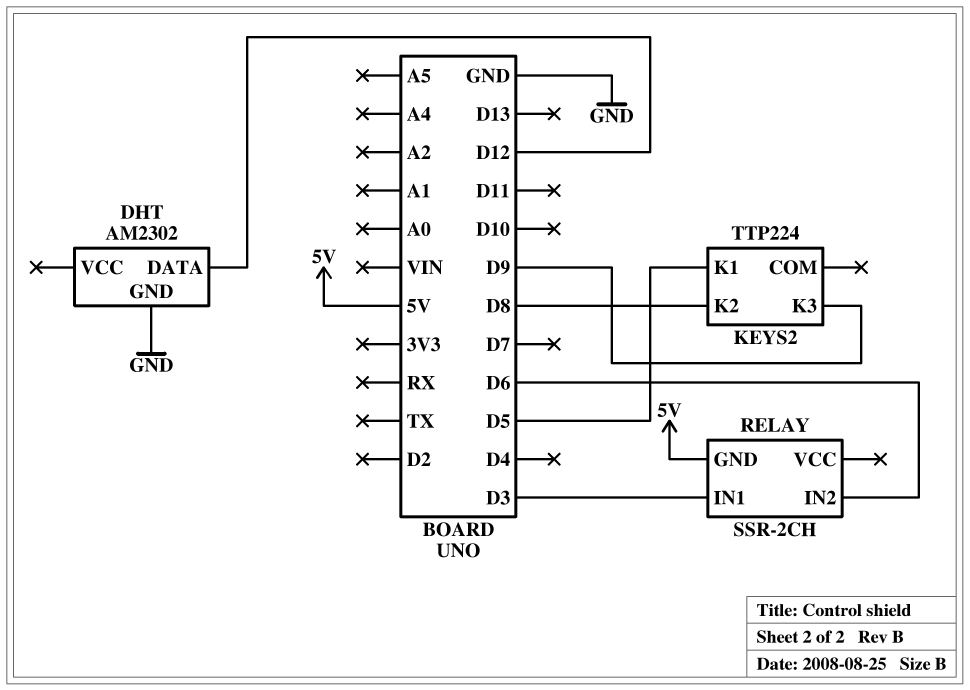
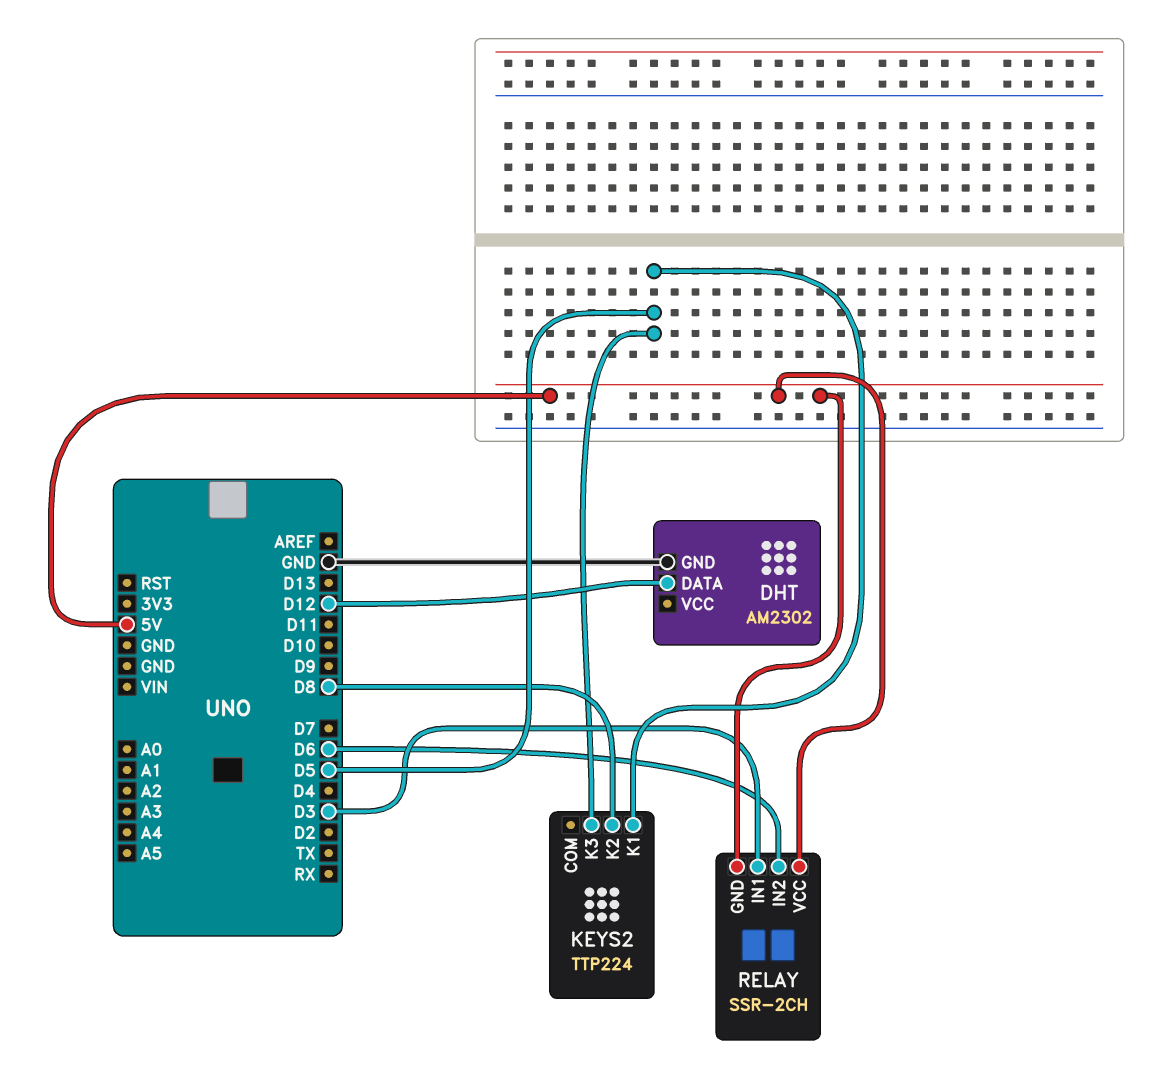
KEYS2 pin K3: D9 -> D5
RELAY pin VCC: none -> 5V

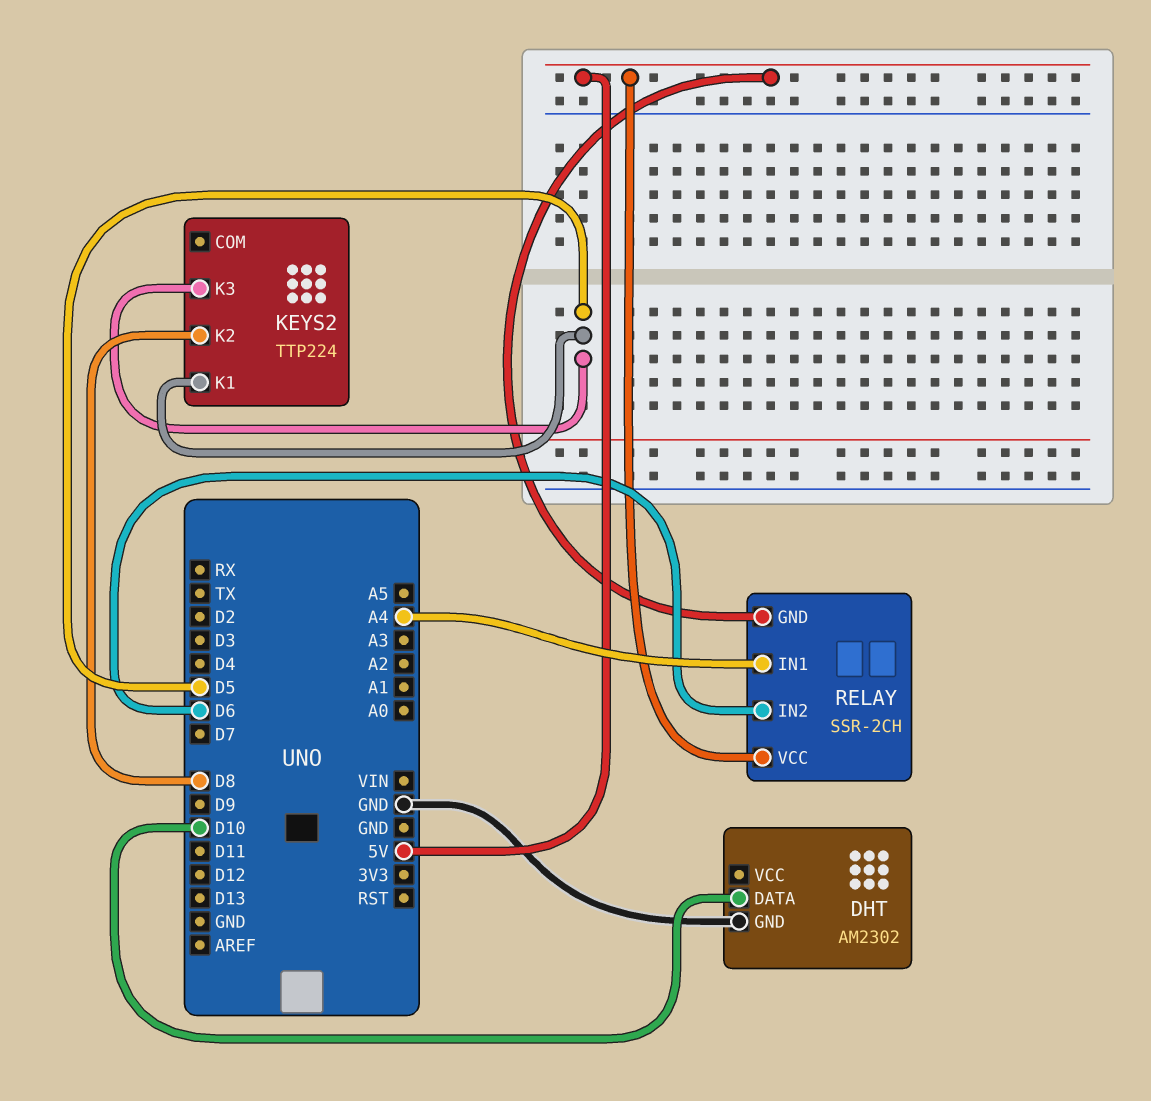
DHT pin DATA: D12 -> D10
RELAY pin IN1: D3 -> A4

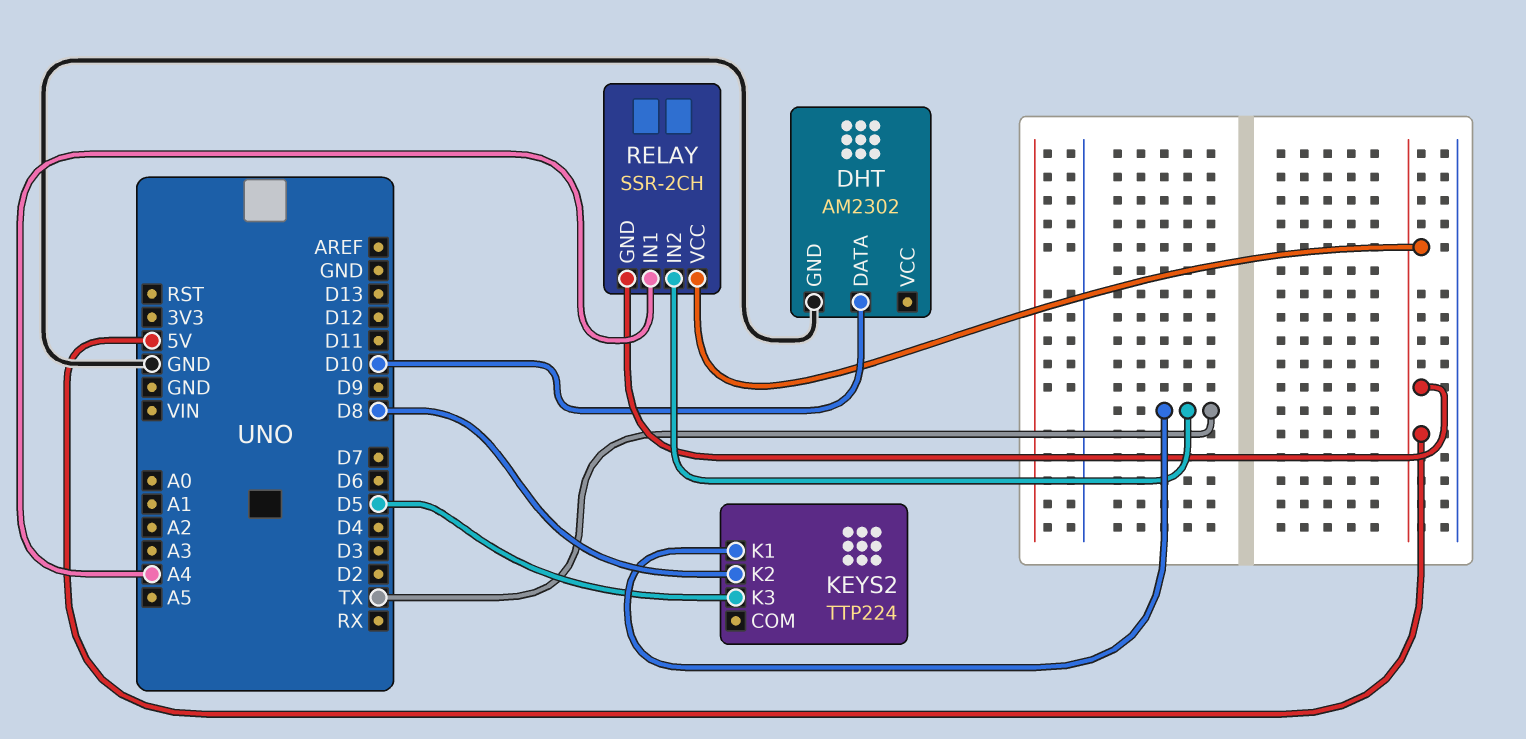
KEYS2 pin K1: D5 -> TX
RELAY pin IN2: D6 -> TX

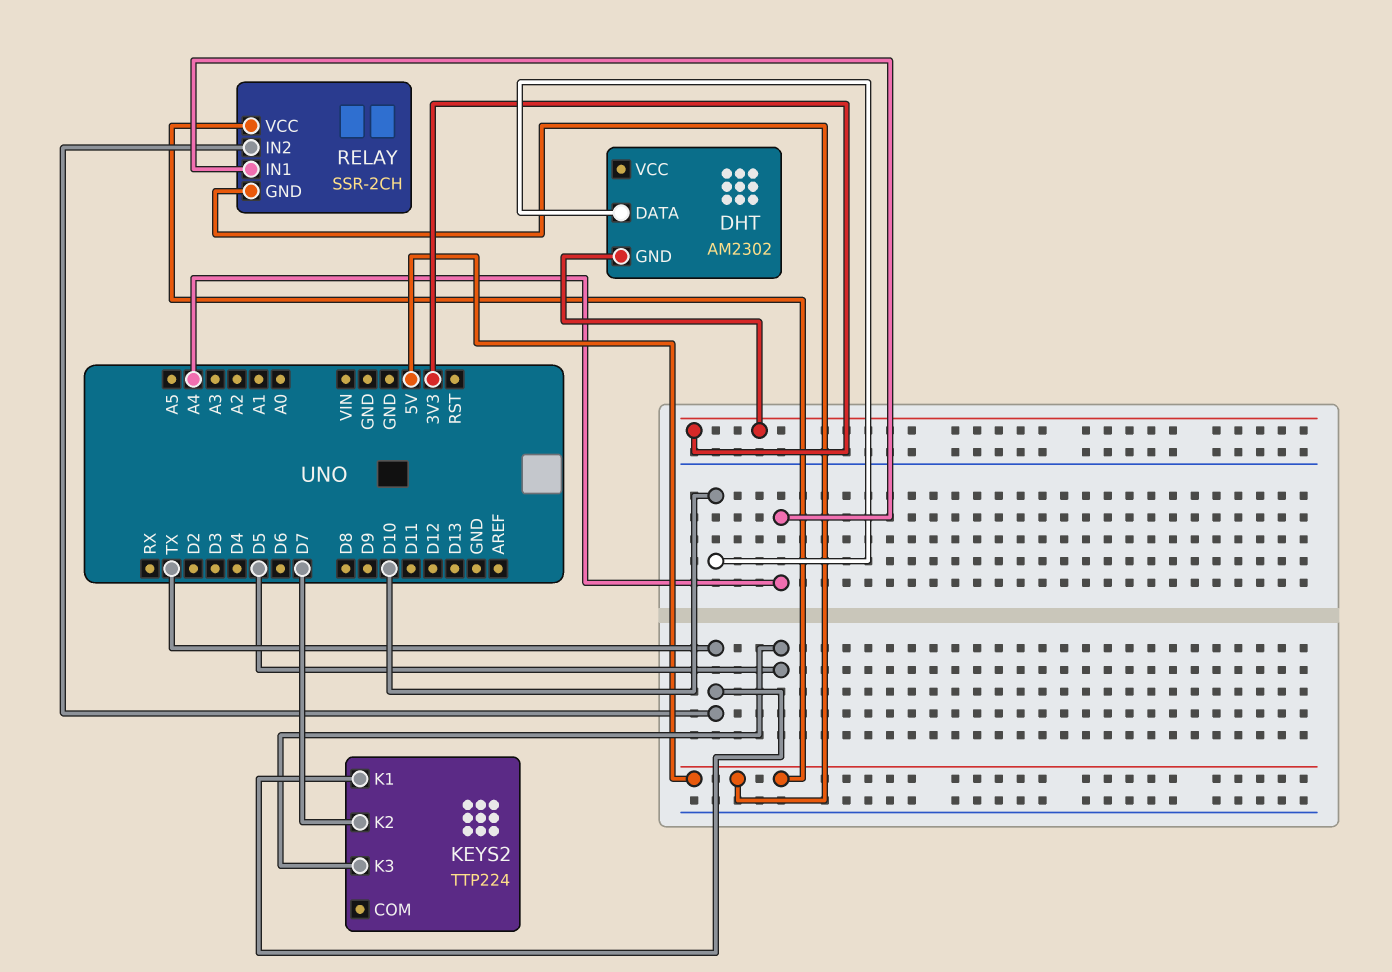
DHT pin GND: GND -> 3V3
KEYS2 pin K2: D8 -> D7

